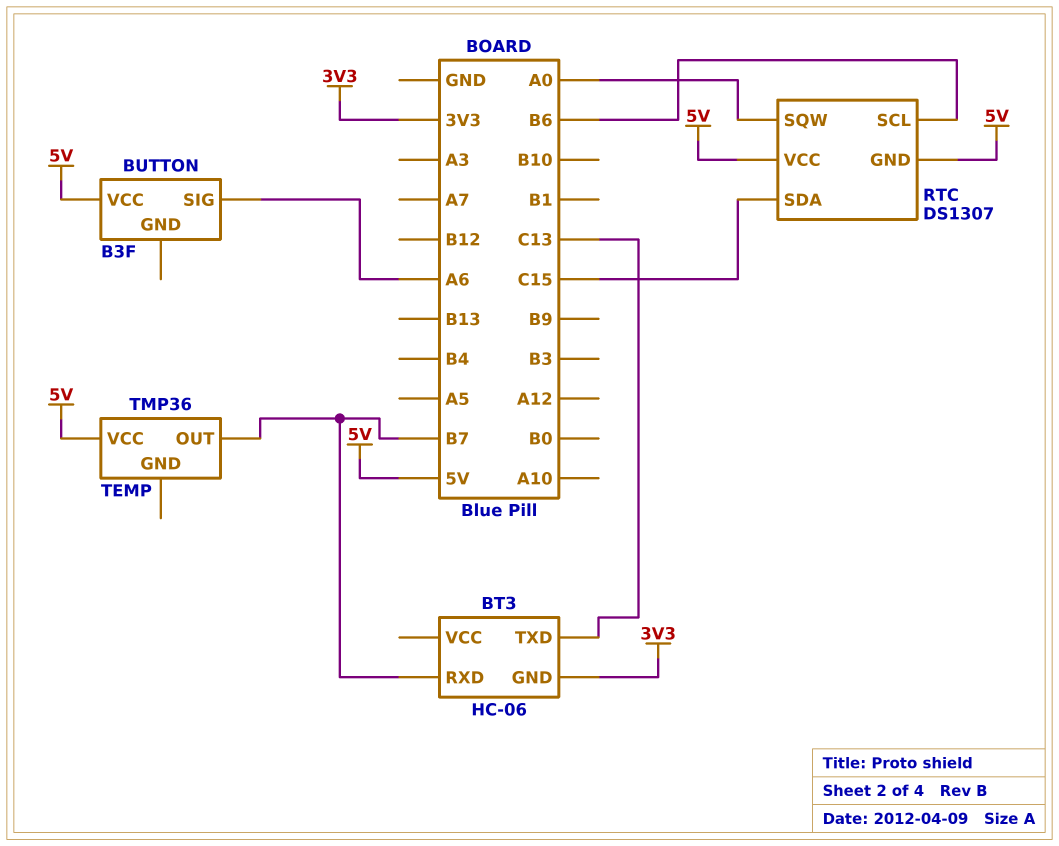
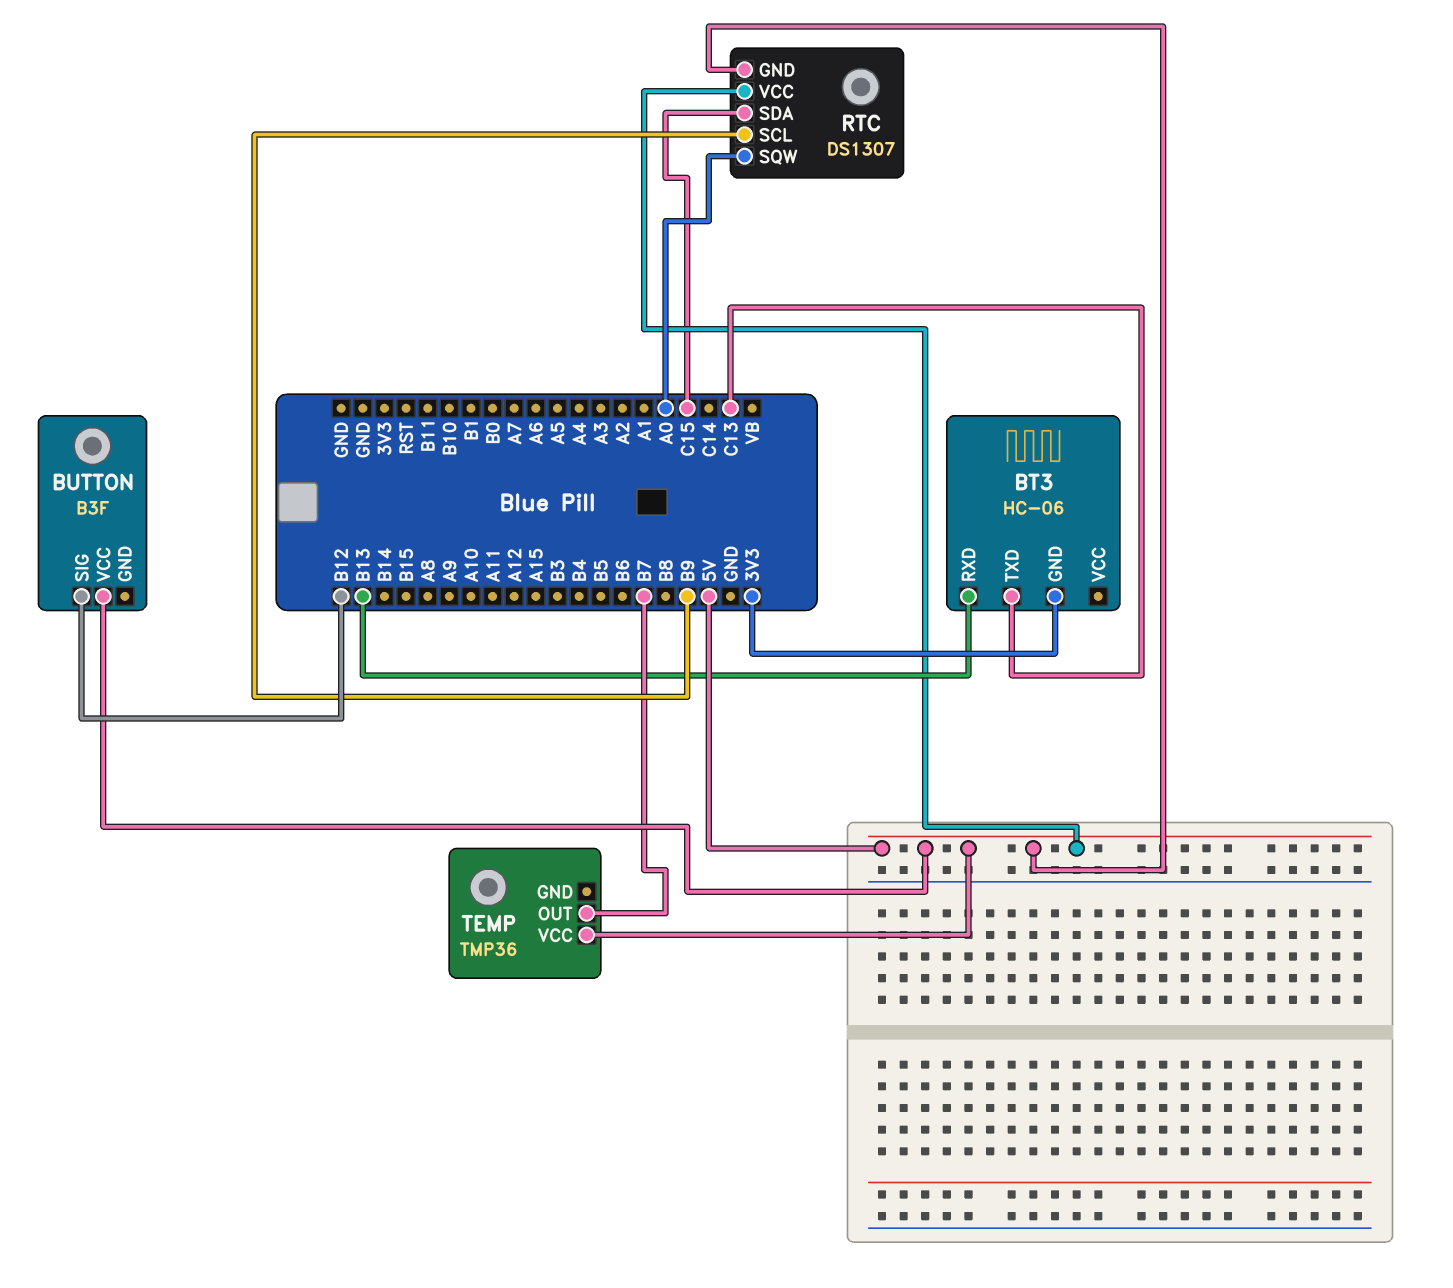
BT3 pin RXD: B7 -> B13
BUTTON pin SIG: A6 -> B12
RTC pin SCL: B6 -> B9

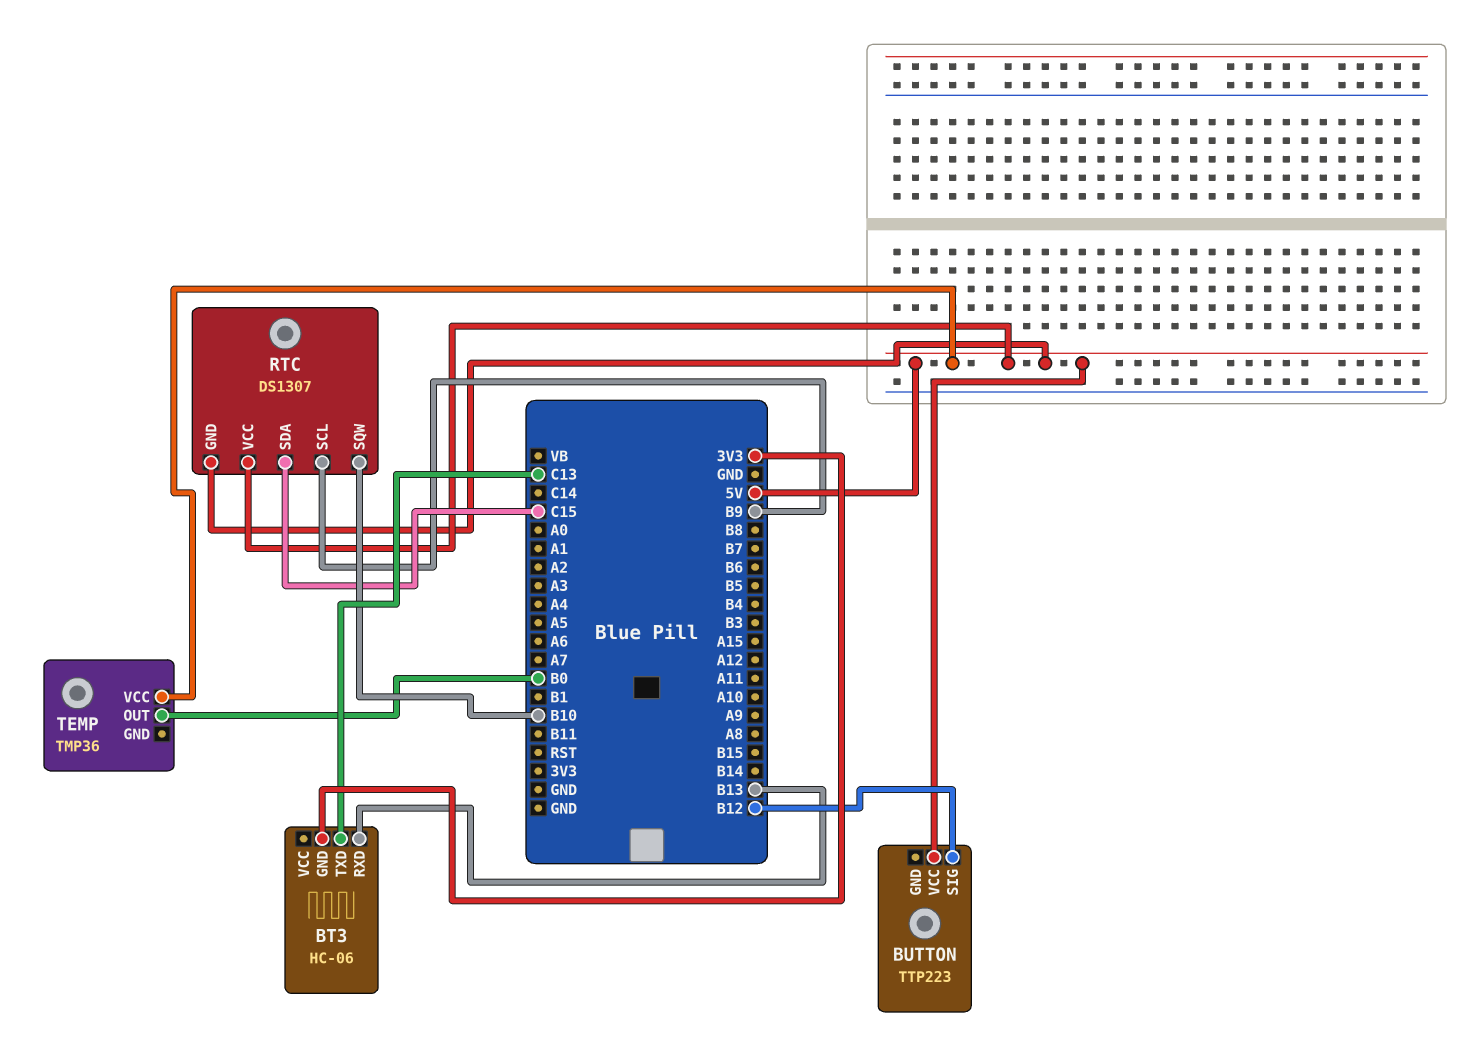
BUTTON: B3F -> TTP223
RTC pin SQW: A0 -> B10
TEMP pin OUT: B7 -> B0

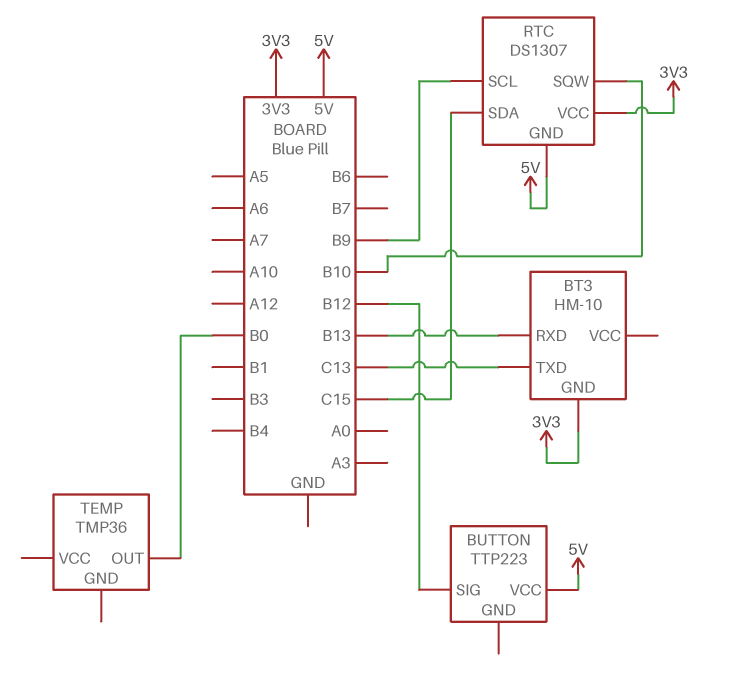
BT3: HC-06 -> HM-10
RTC pin VCC: 5V -> 3V3
TEMP pin VCC: 5V -> none

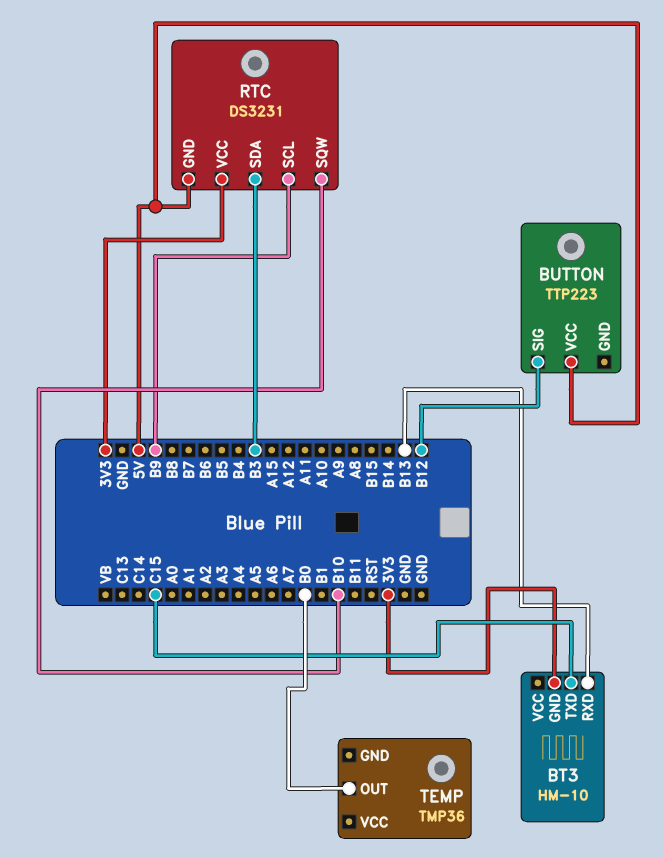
BT3 pin TXD: C13 -> C15
RTC: DS1307 -> DS3231
RTC pin SDA: C15 -> B3

